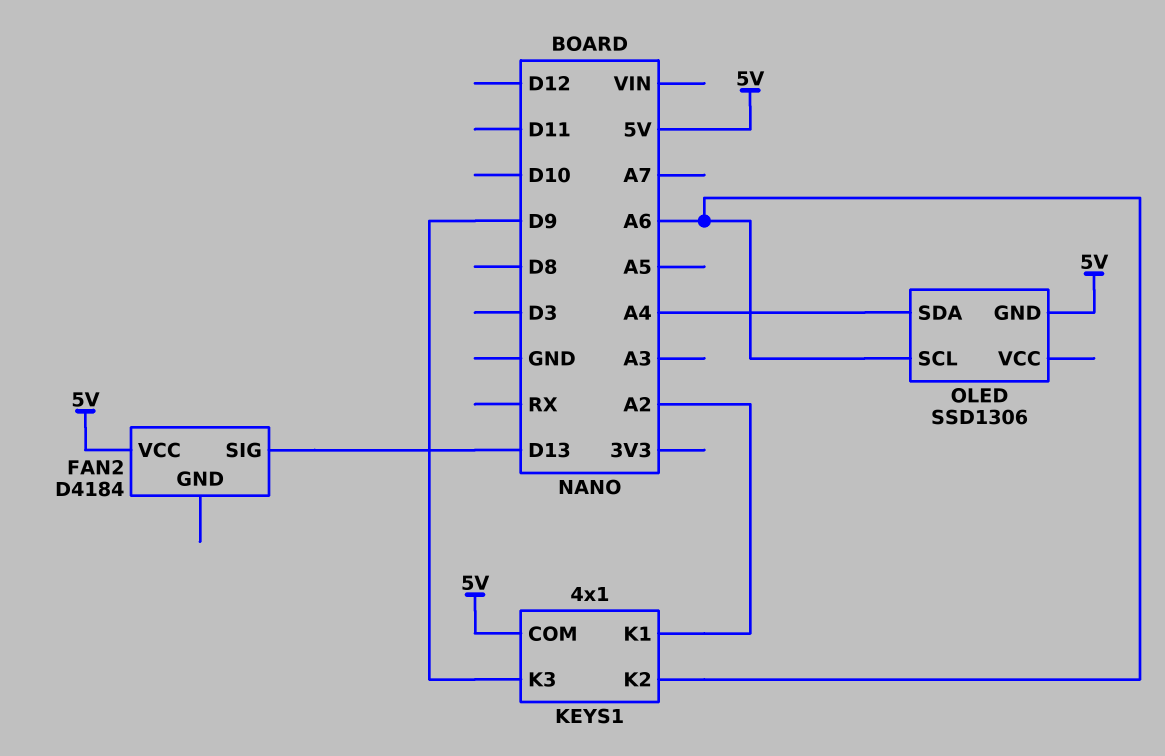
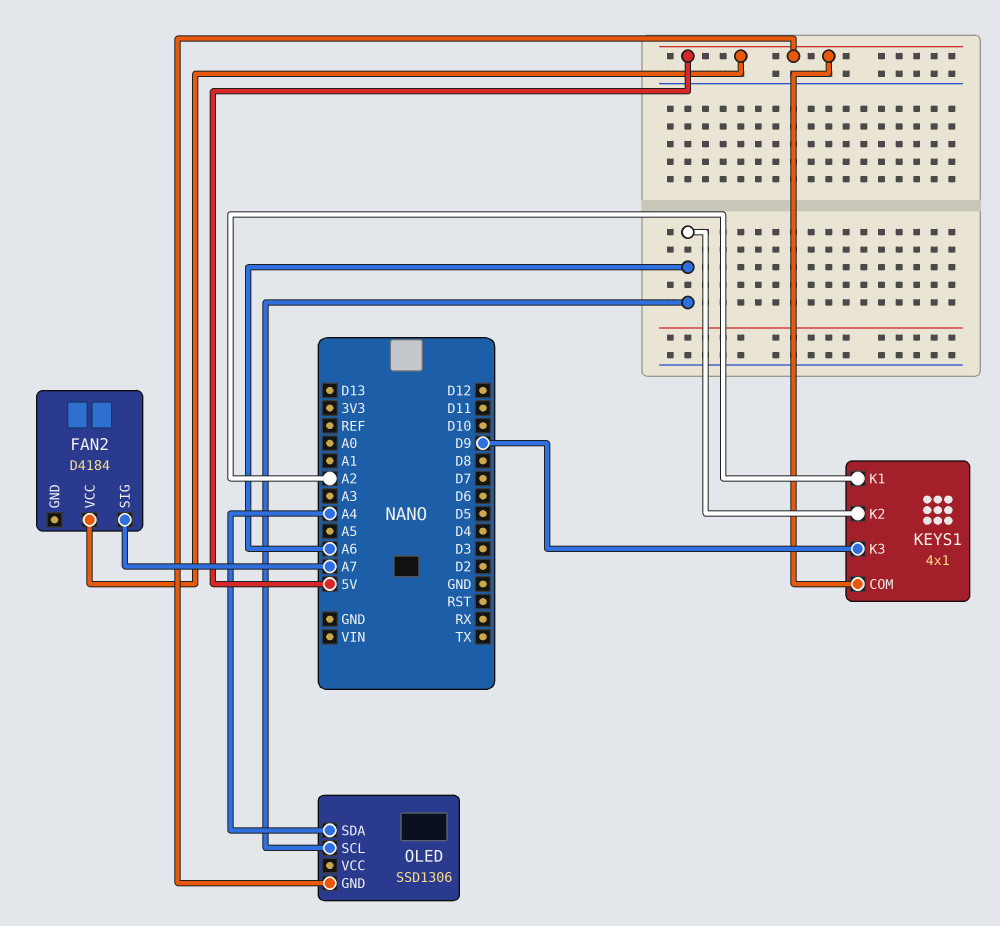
FAN2 pin SIG: D13 -> A7

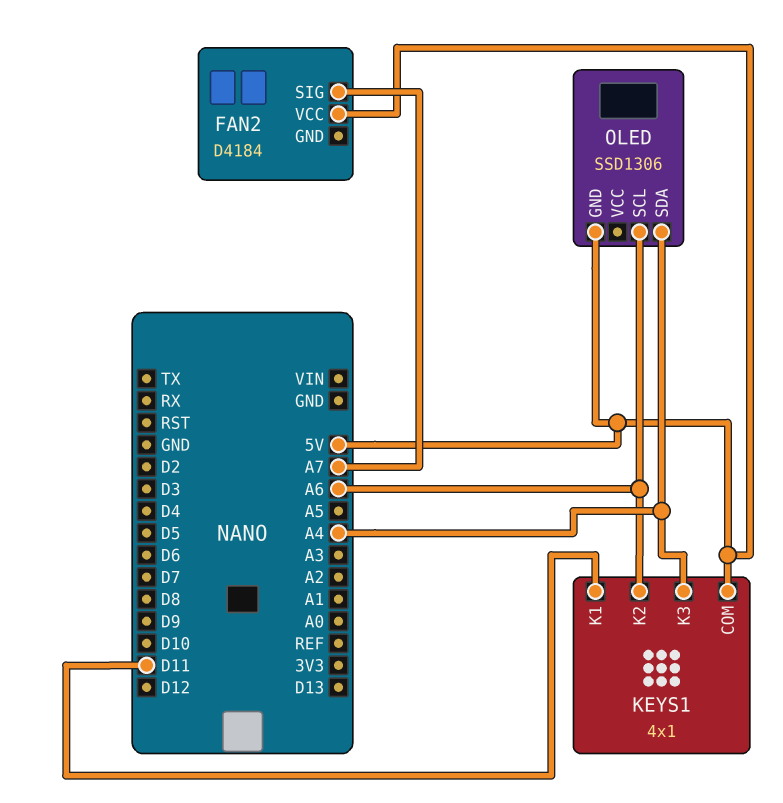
KEYS1 pin K1: A2 -> D11
KEYS1 pin K3: D9 -> A4

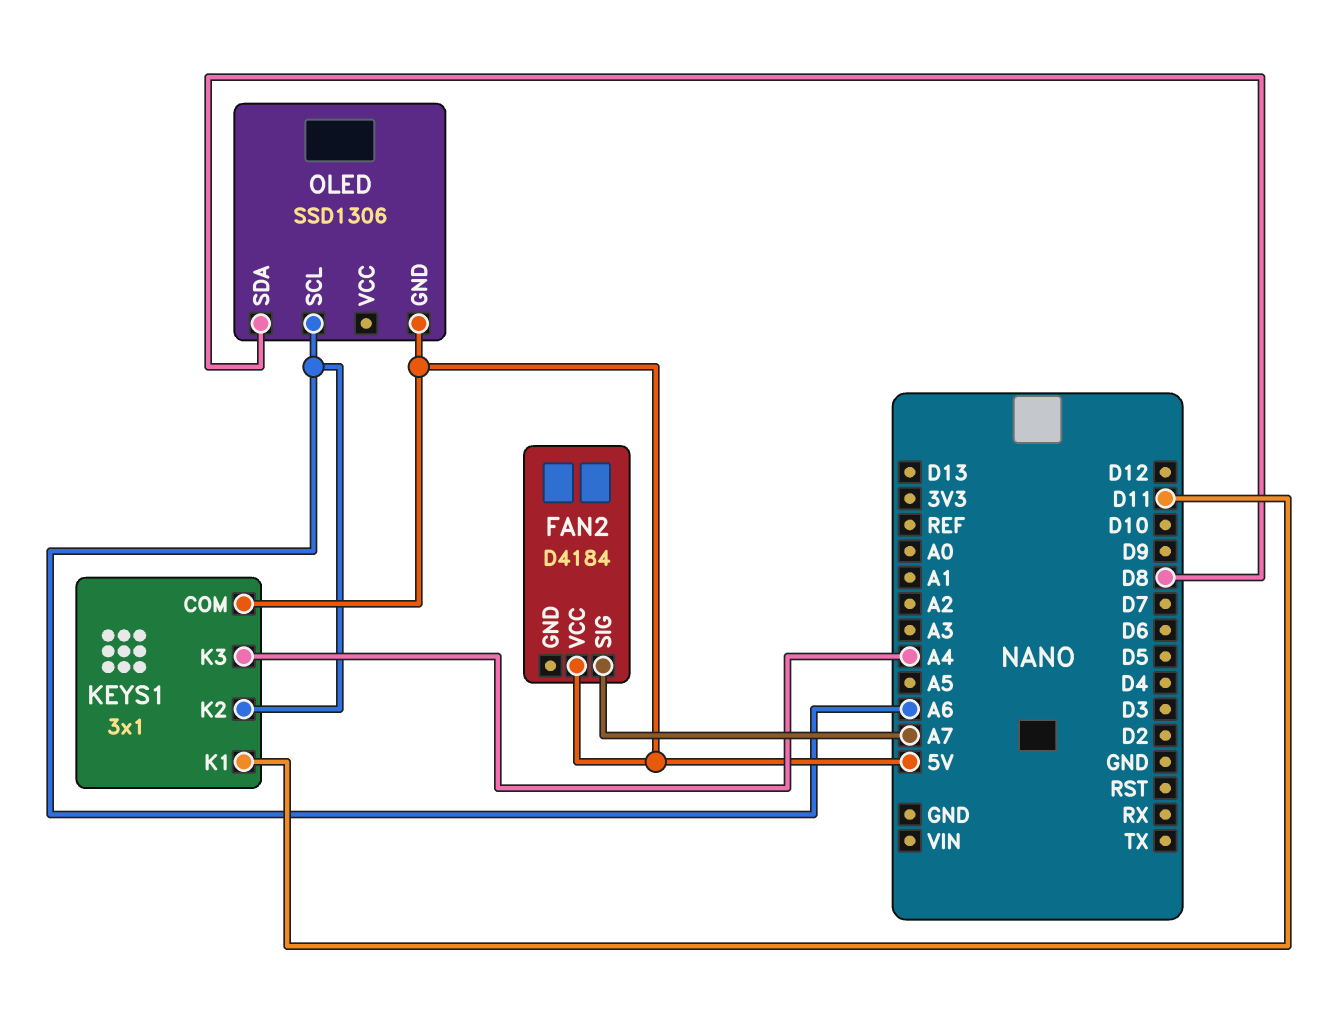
KEYS1: 4x1 -> 3x1
OLED pin SDA: A4 -> D8

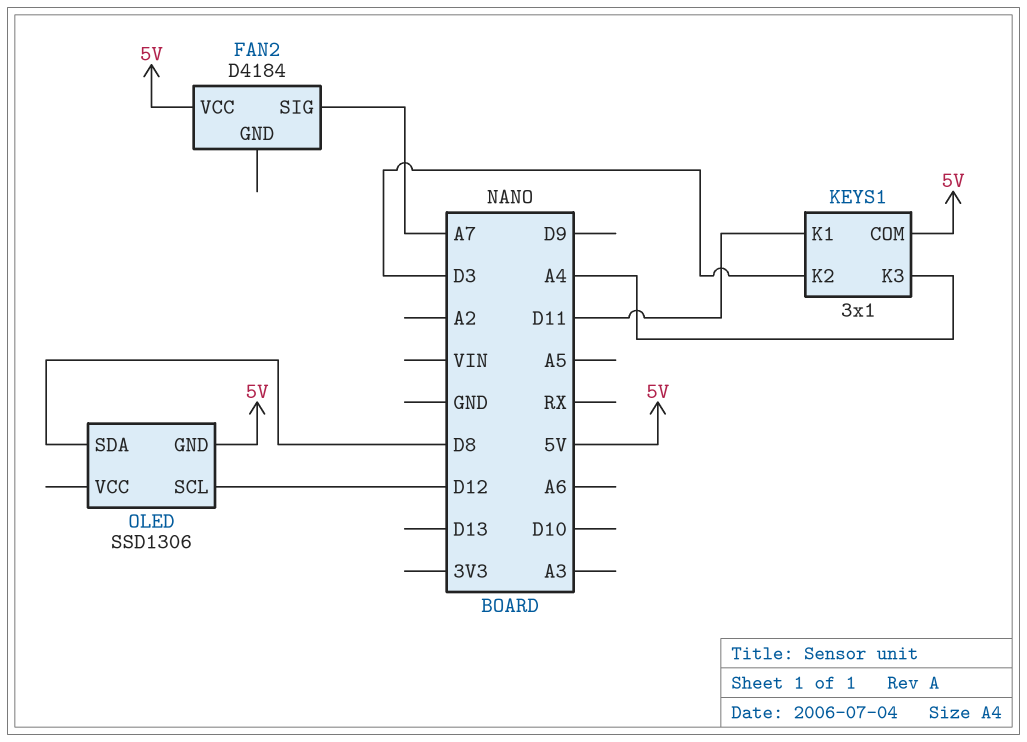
KEYS1 pin K2: A6 -> D3
OLED pin SCL: A6 -> D12

